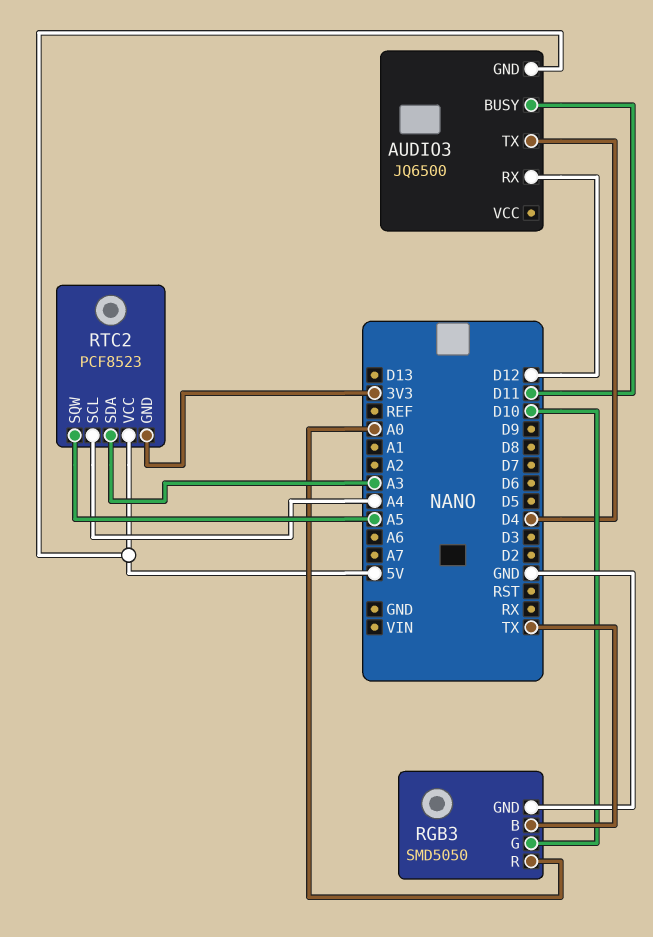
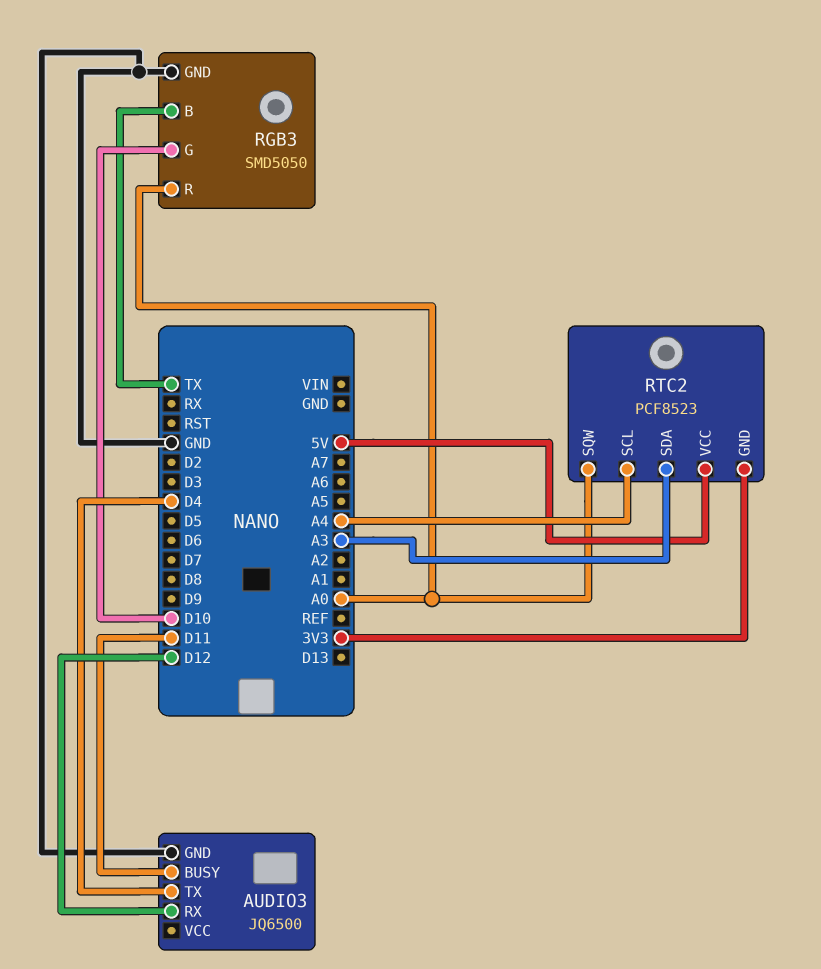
AUDIO3 pin GND: 5V -> GND
RTC2 pin SQW: A5 -> A0

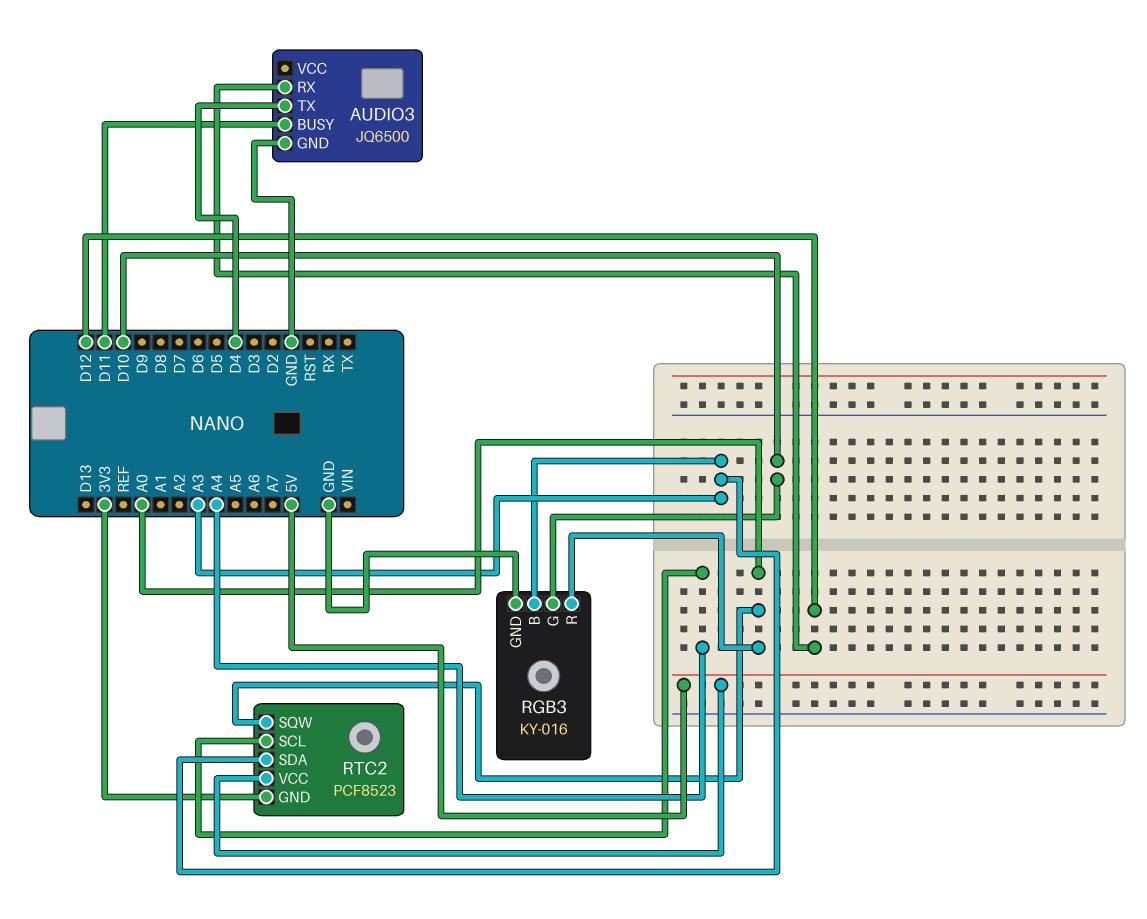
RGB3: SMD5050 -> KY-016
RGB3 pin B: TX -> A3

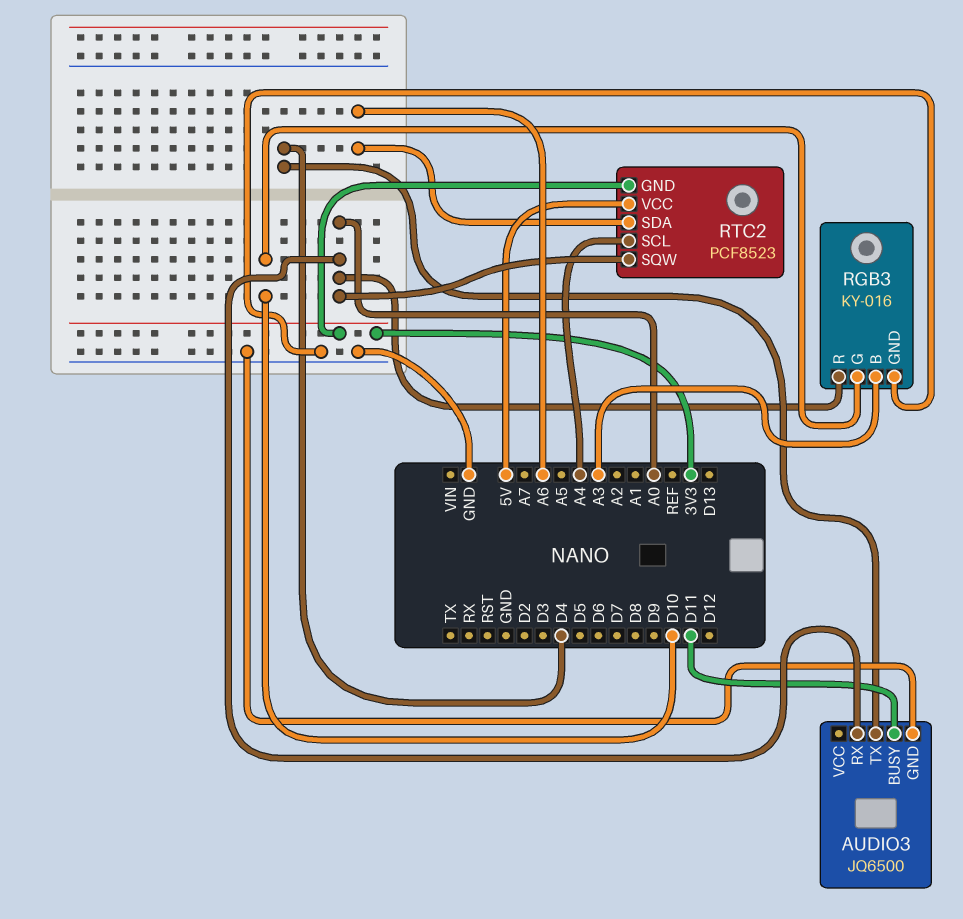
AUDIO3 pin RX: D12 -> A0
RTC2 pin SDA: A3 -> A6

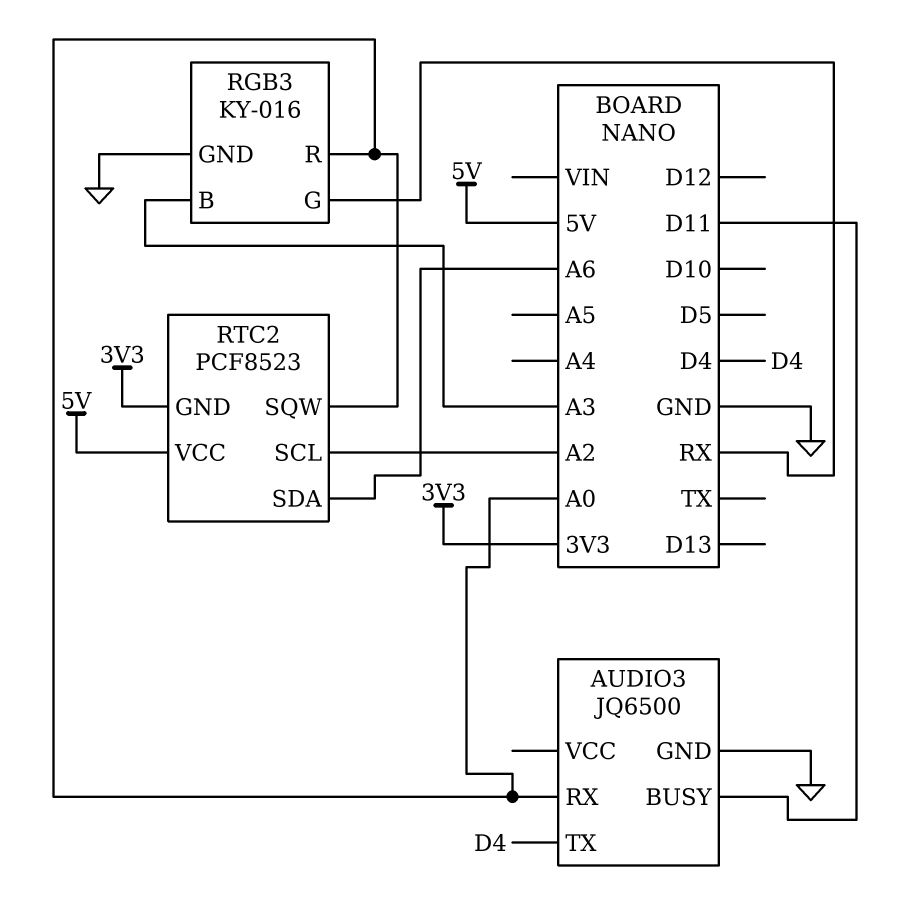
RGB3 pin G: D10 -> RX
RTC2 pin SCL: A4 -> A2

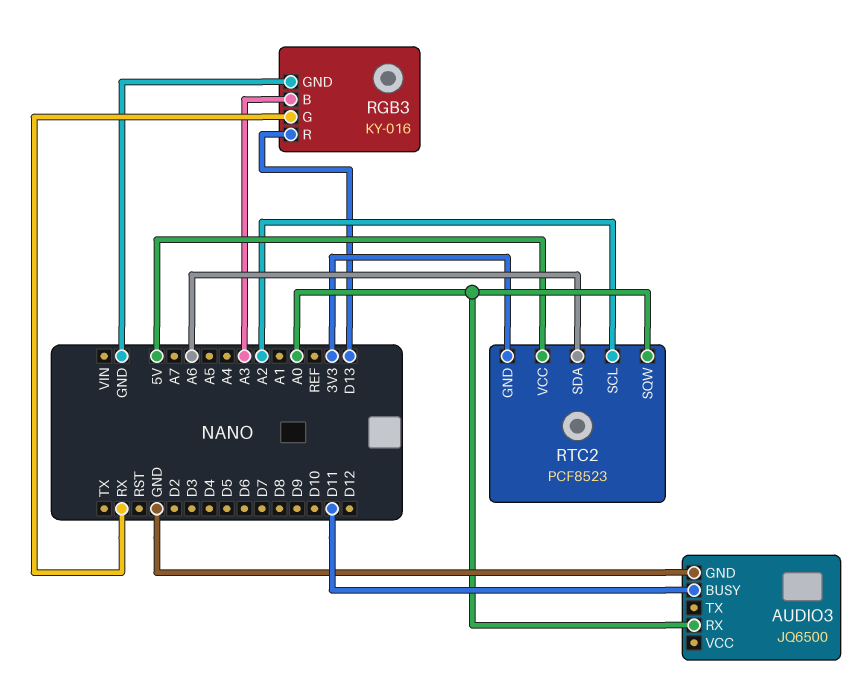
AUDIO3 pin TX: D4 -> none
RGB3 pin R: A0 -> D13

